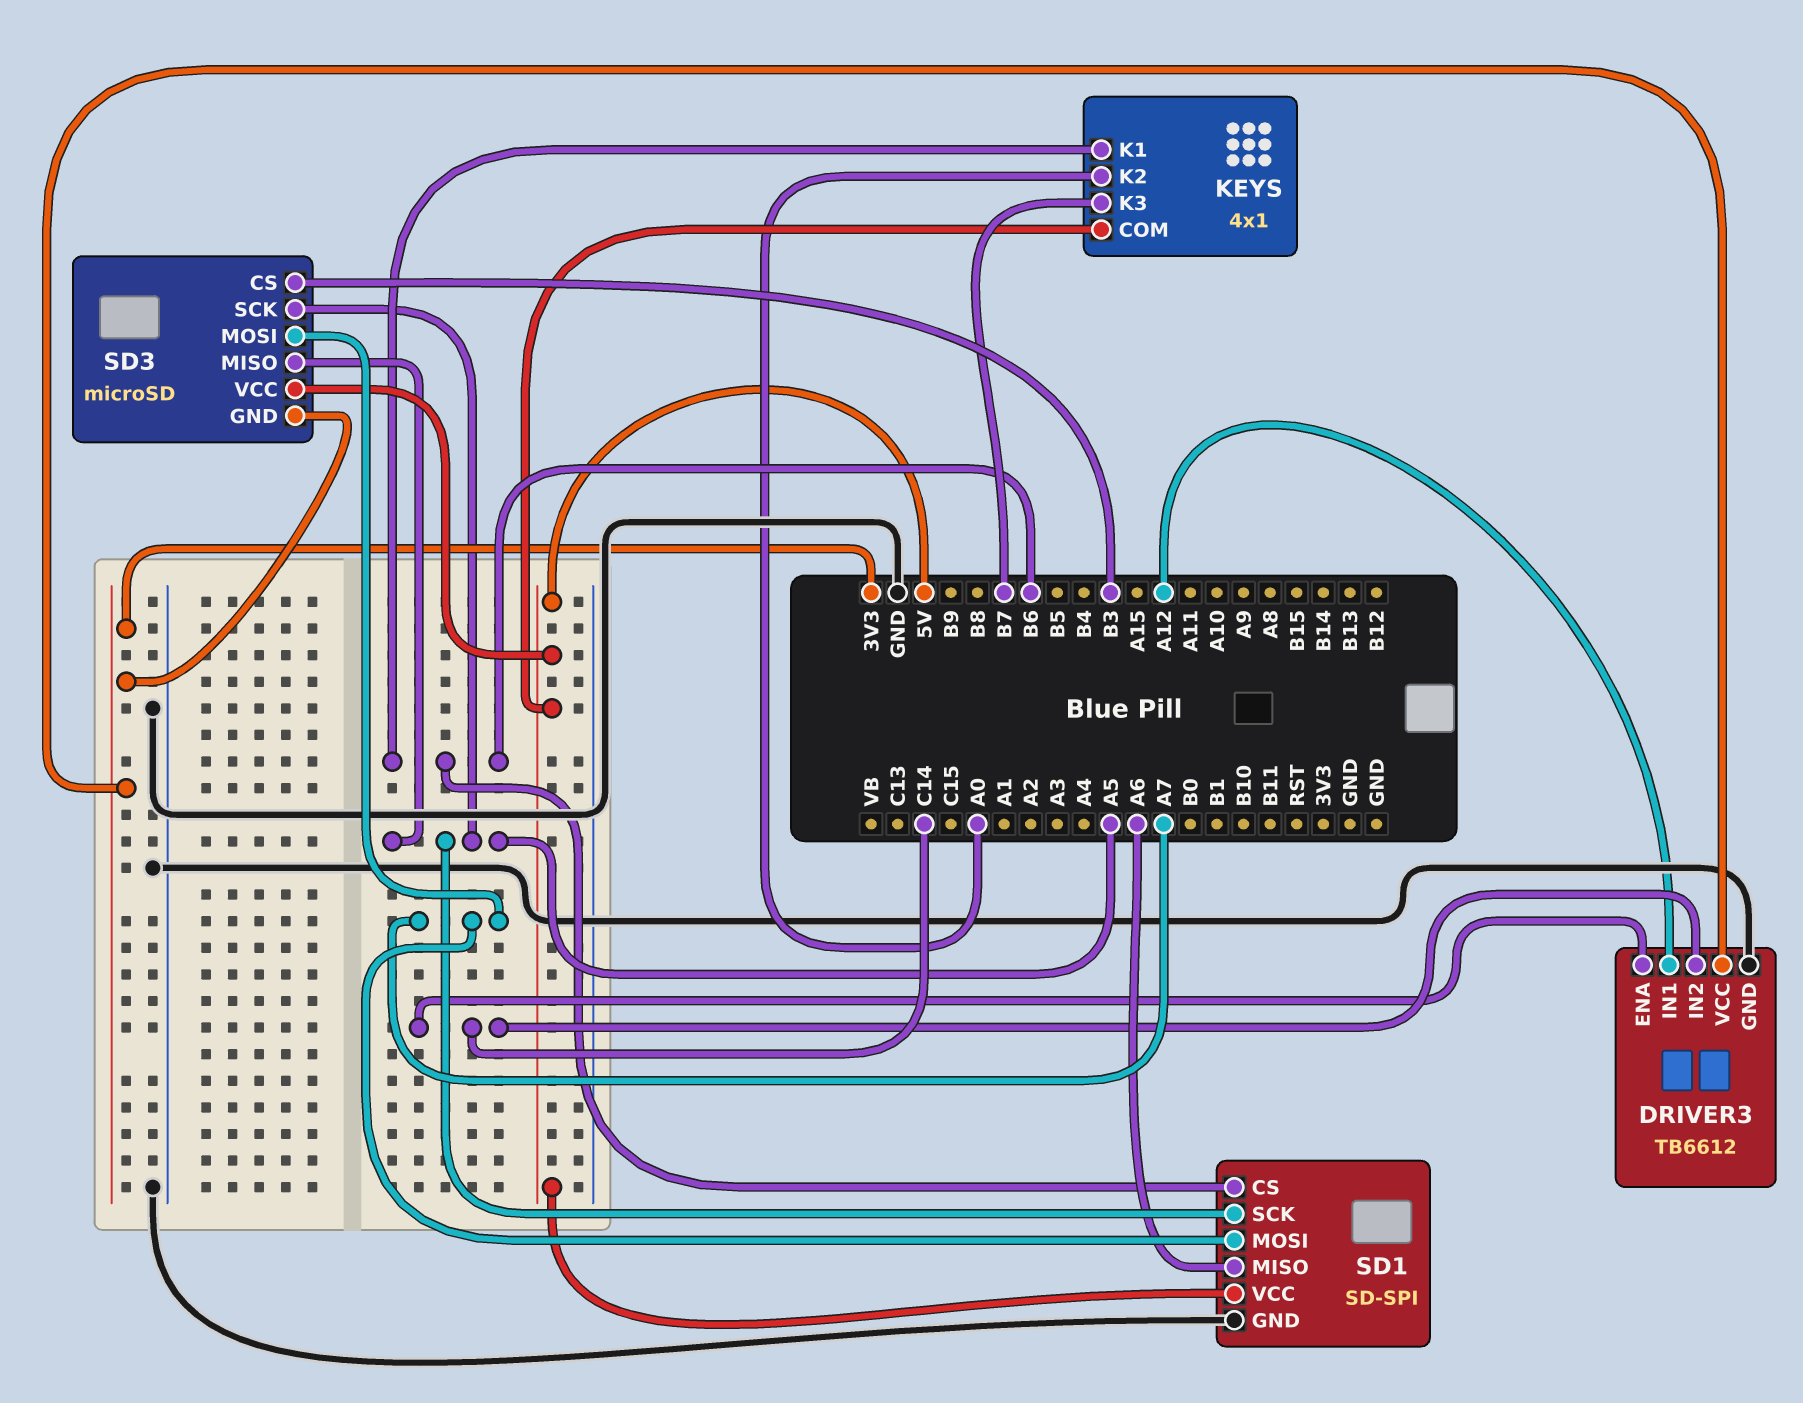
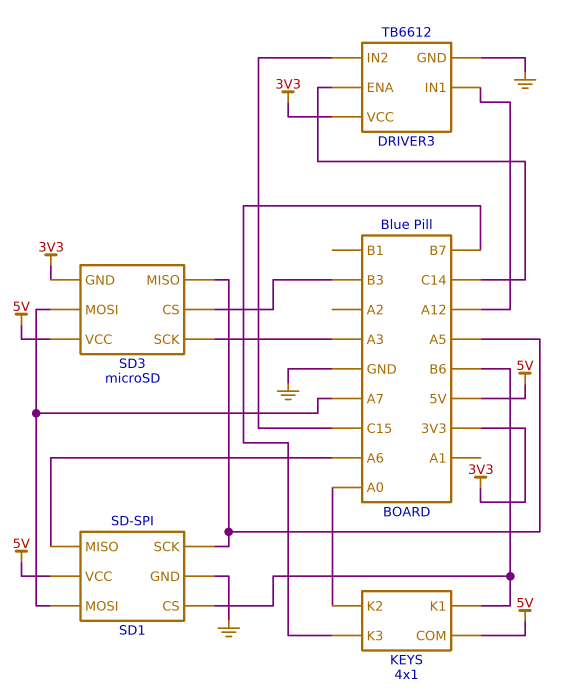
DRIVER3 pin IN2: C14 -> C15
SD3 pin SCK: A5 -> A3

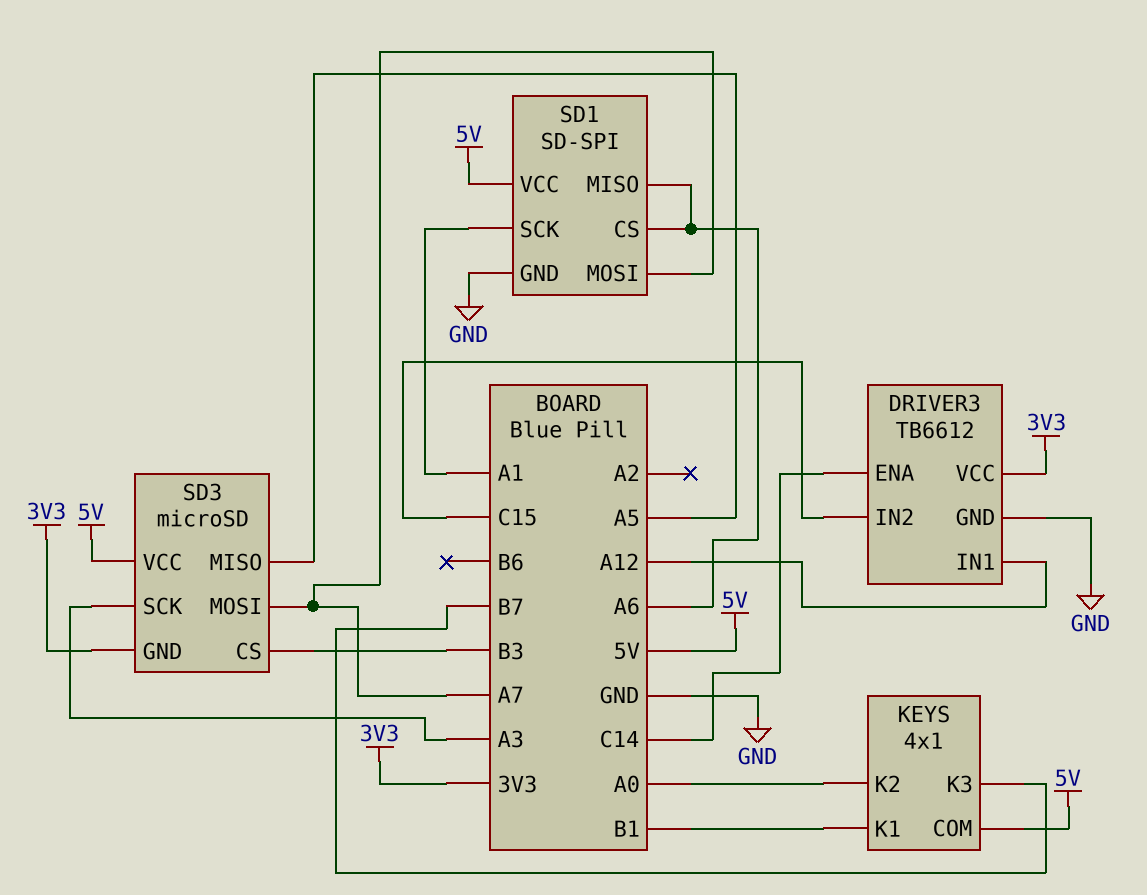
KEYS pin K1: B6 -> B1
SD1 pin CS: B6 -> A6
SD1 pin SCK: A5 -> A1

